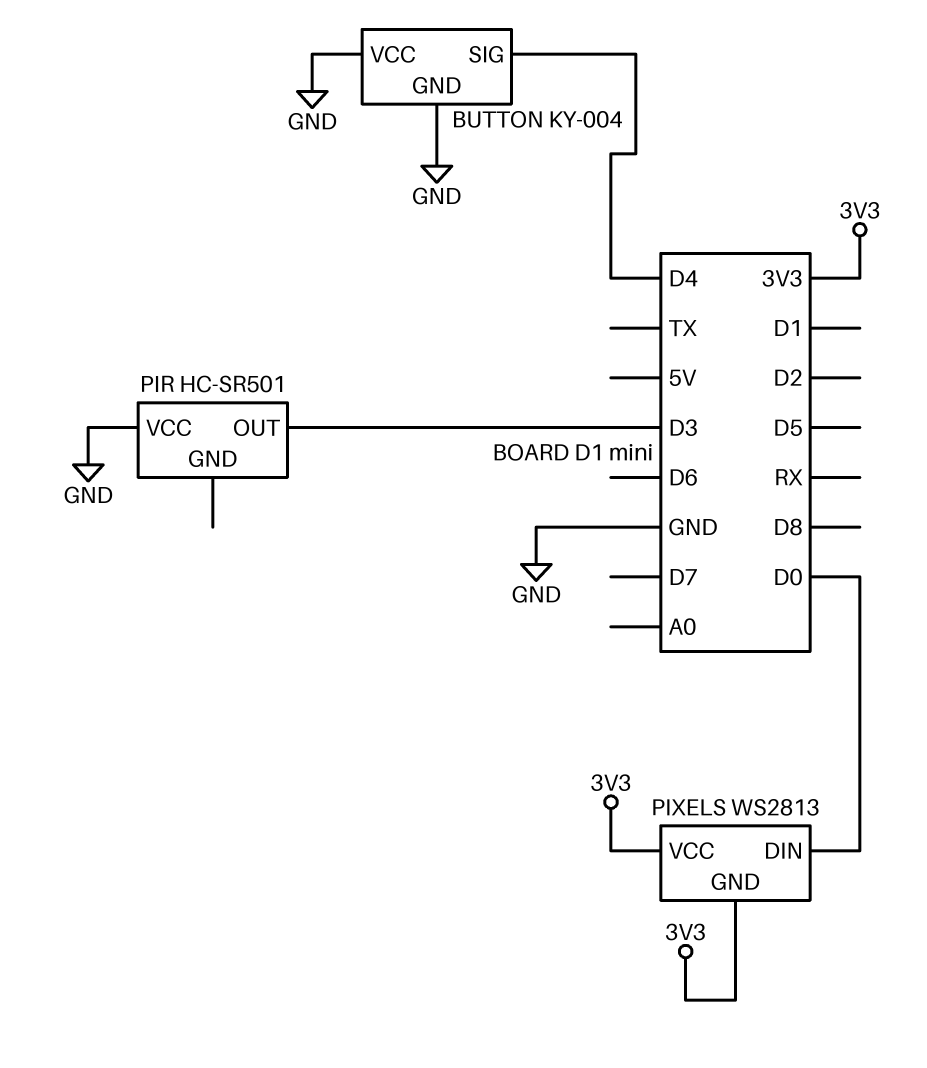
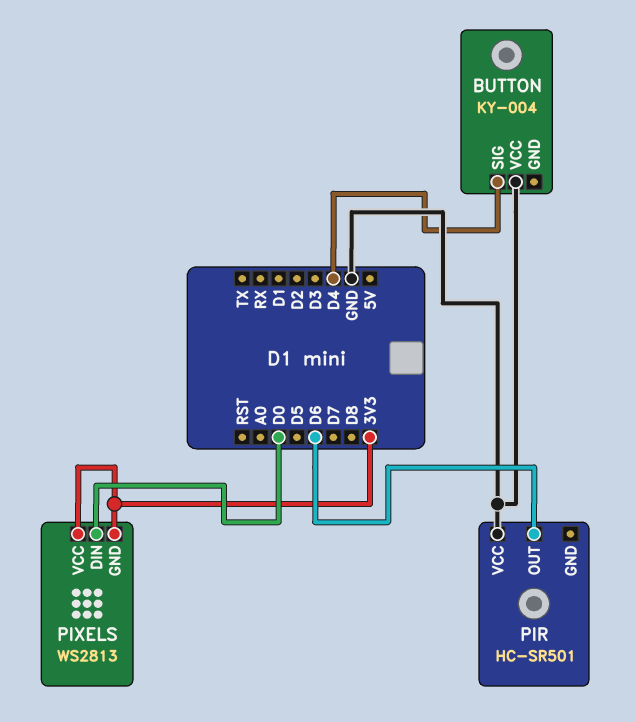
BUTTON pin GND: GND -> none
PIR pin OUT: D3 -> D6

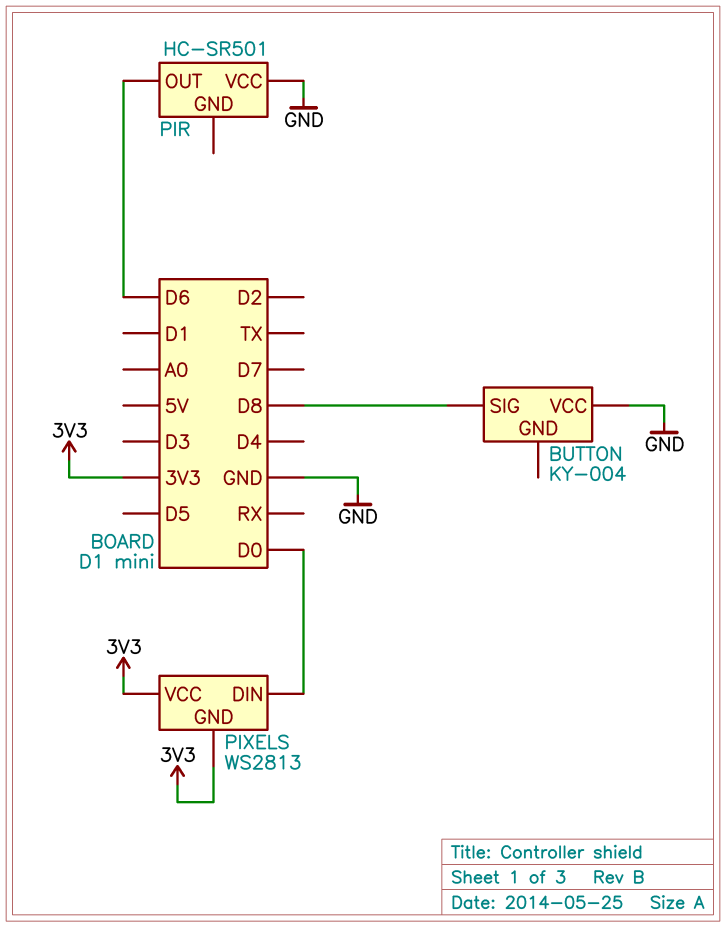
BUTTON pin SIG: D4 -> D8

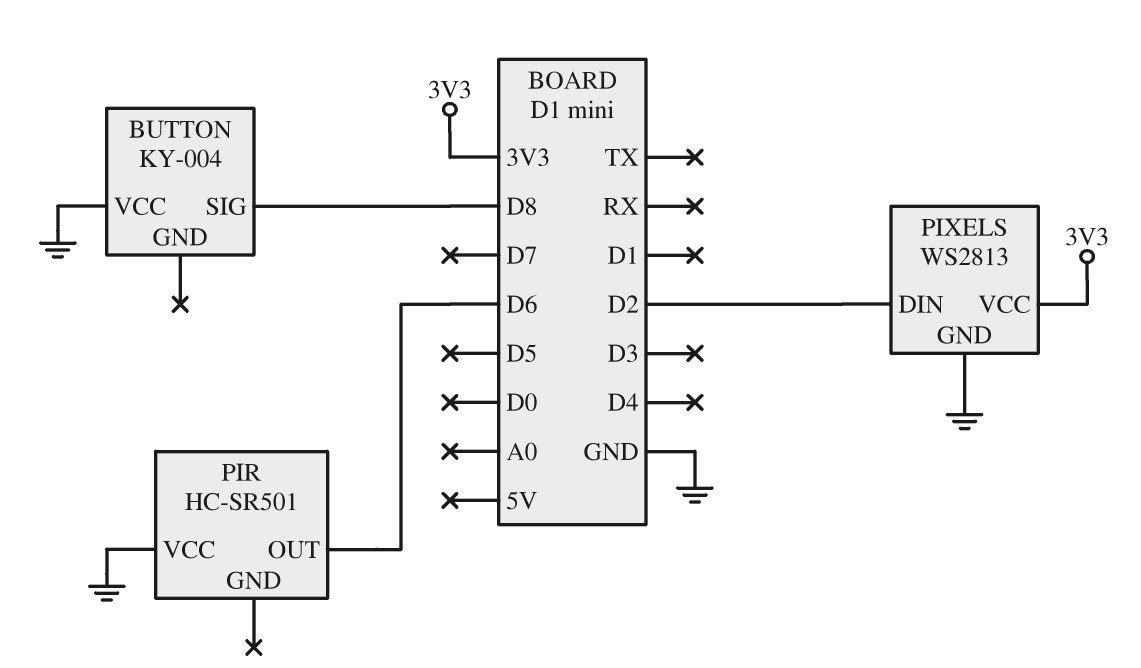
PIXELS pin DIN: D0 -> D2
PIXELS pin GND: 3V3 -> GND

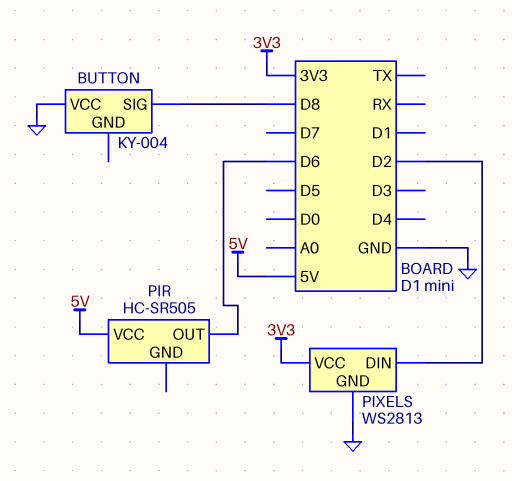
PIR: HC-SR501 -> HC-SR505
PIR pin VCC: GND -> 5V

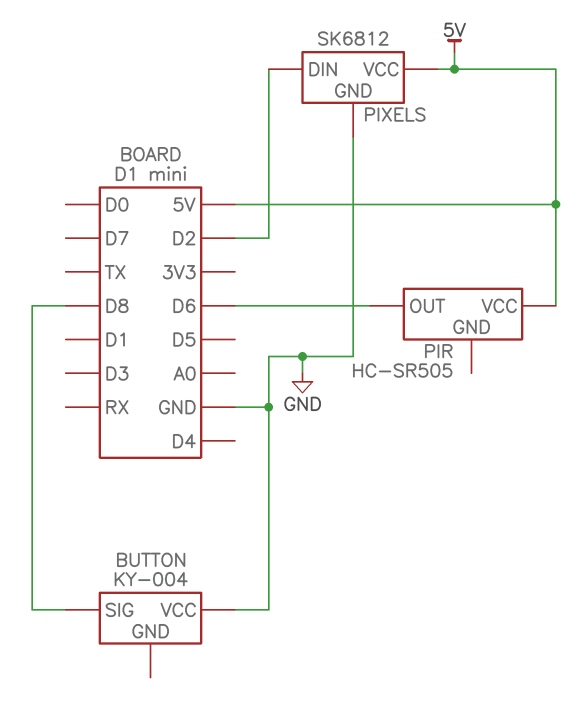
PIXELS: WS2813 -> SK6812
PIXELS pin VCC: 3V3 -> 5V

